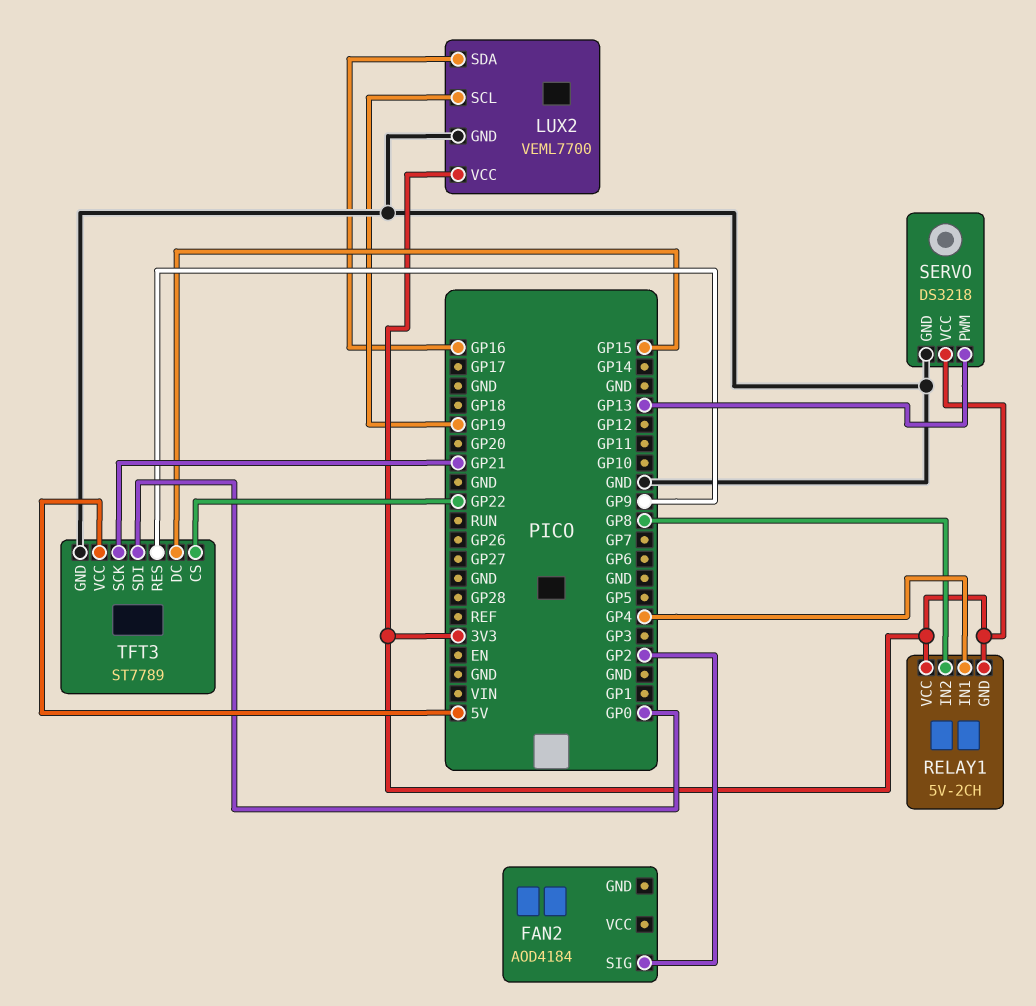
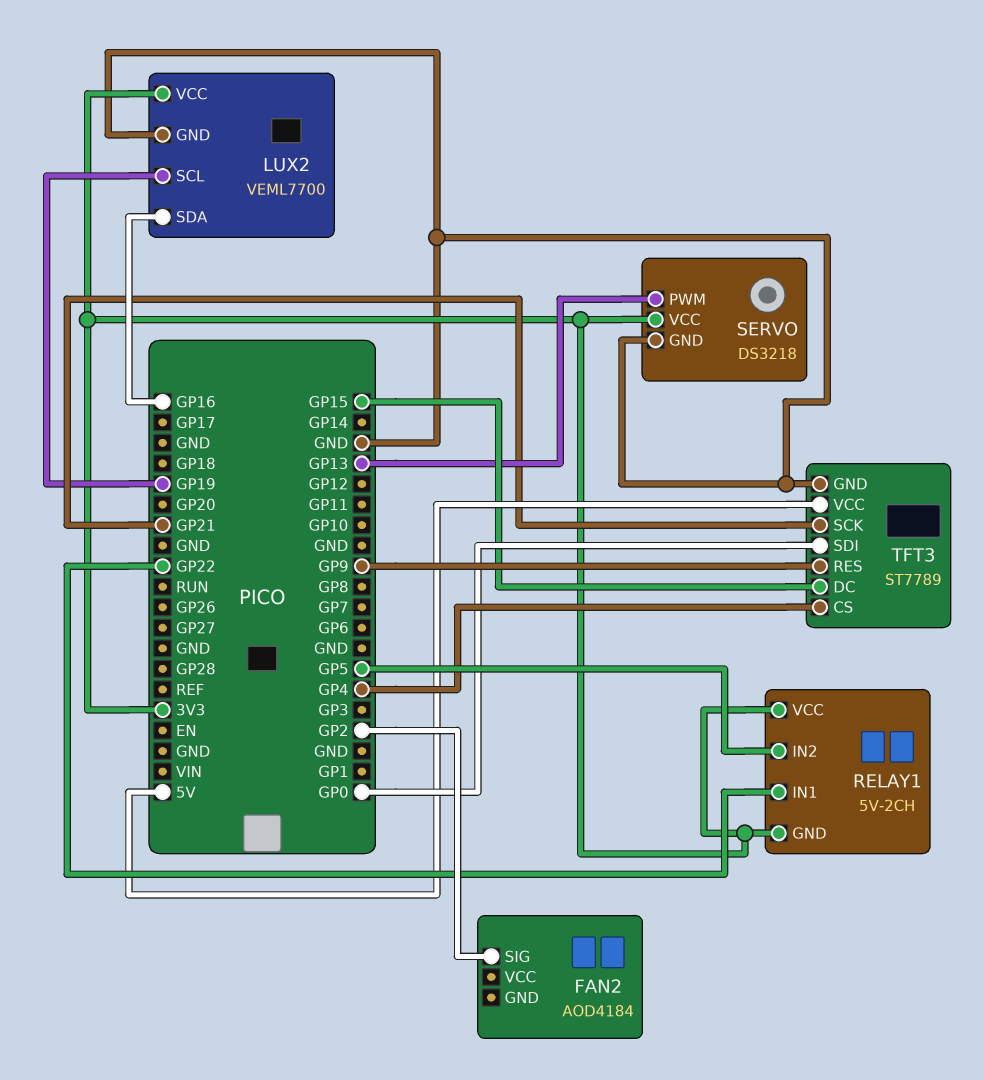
RELAY1 pin IN1: GP4 -> GP22
RELAY1 pin IN2: GP8 -> GP5
TFT3 pin CS: GP22 -> GP4

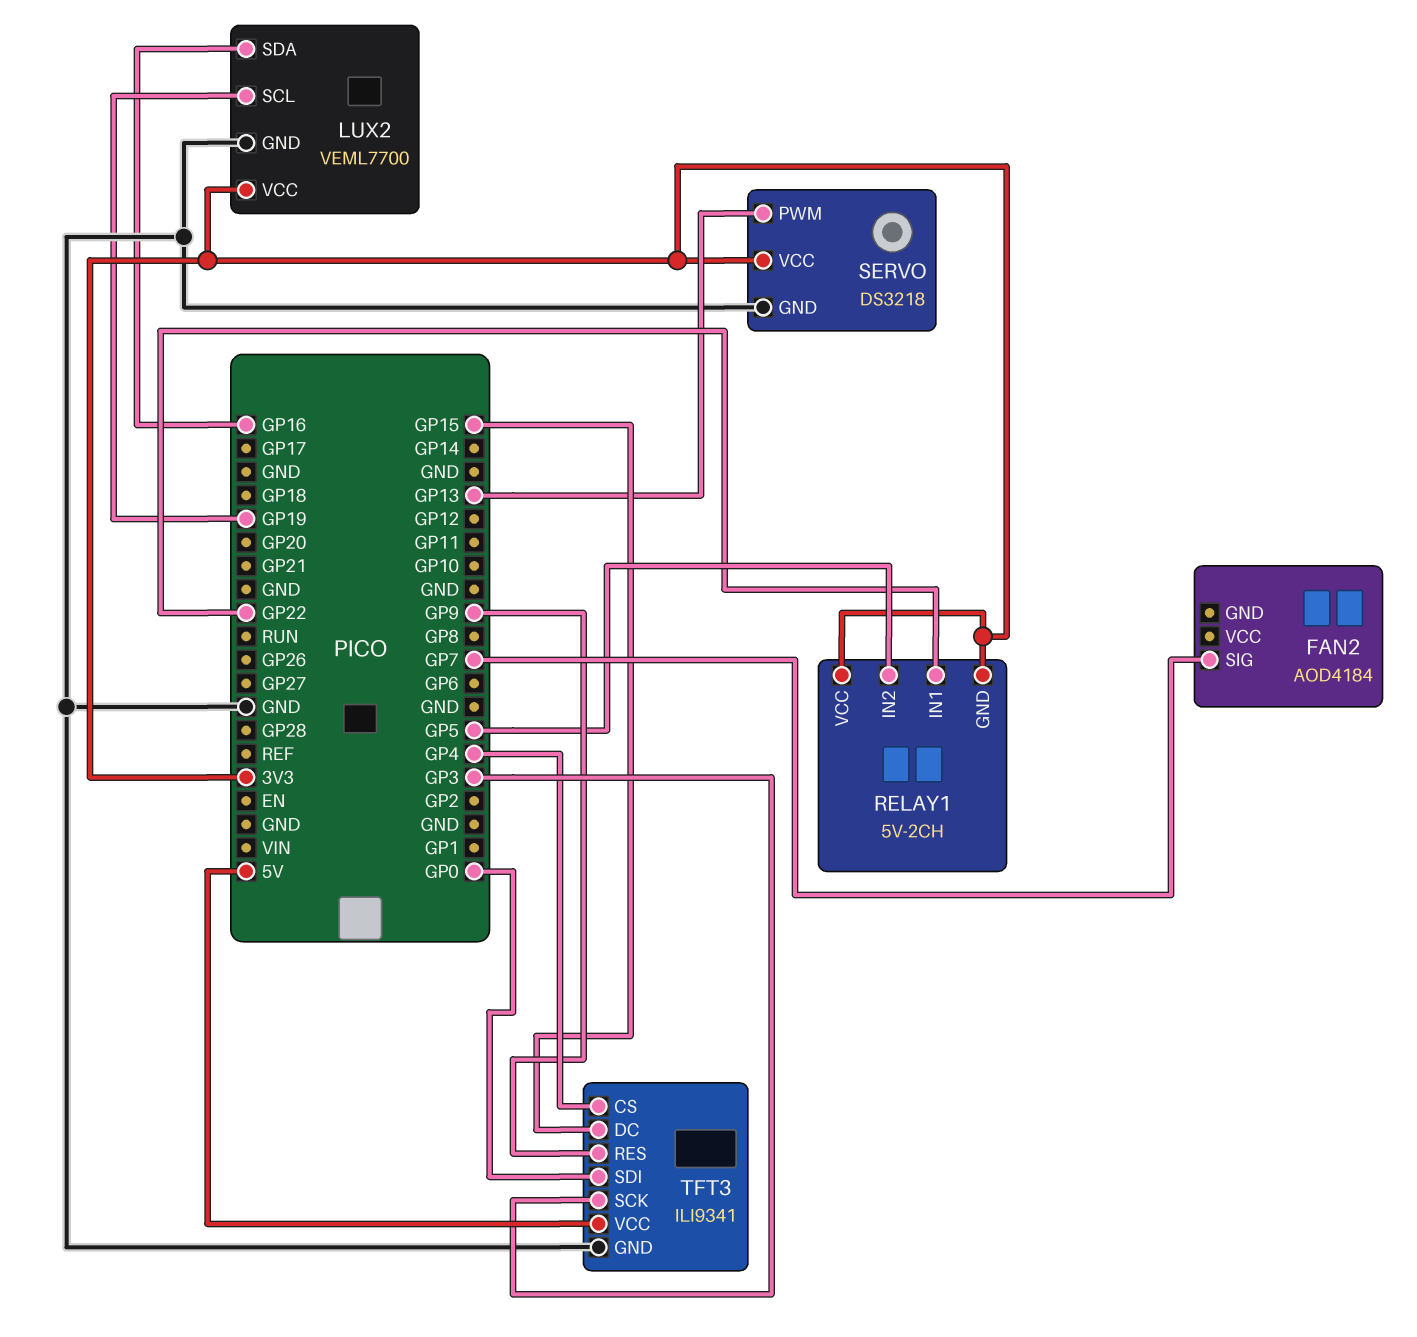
FAN2 pin SIG: GP2 -> GP7
TFT3: ST7789 -> ILI9341
TFT3 pin SCK: GP21 -> GP3

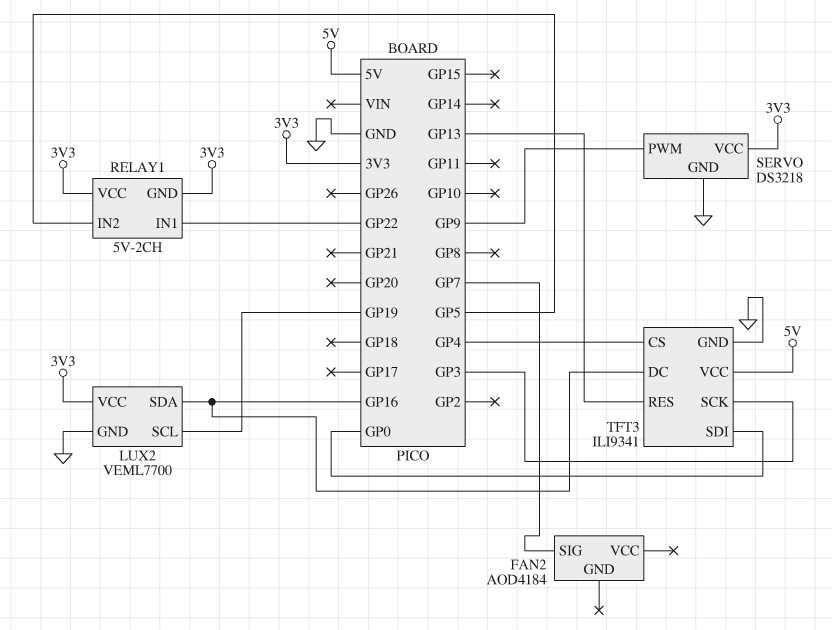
SERVO pin PWM: GP13 -> GP9
TFT3 pin DC: GP15 -> GP16
TFT3 pin RES: GP9 -> GP13

